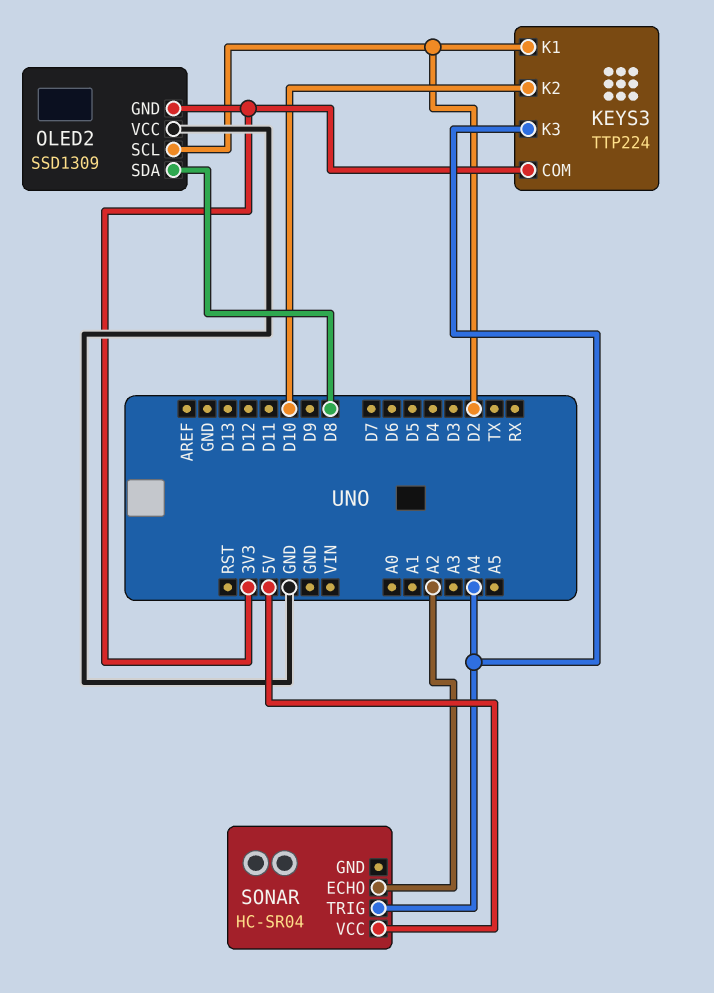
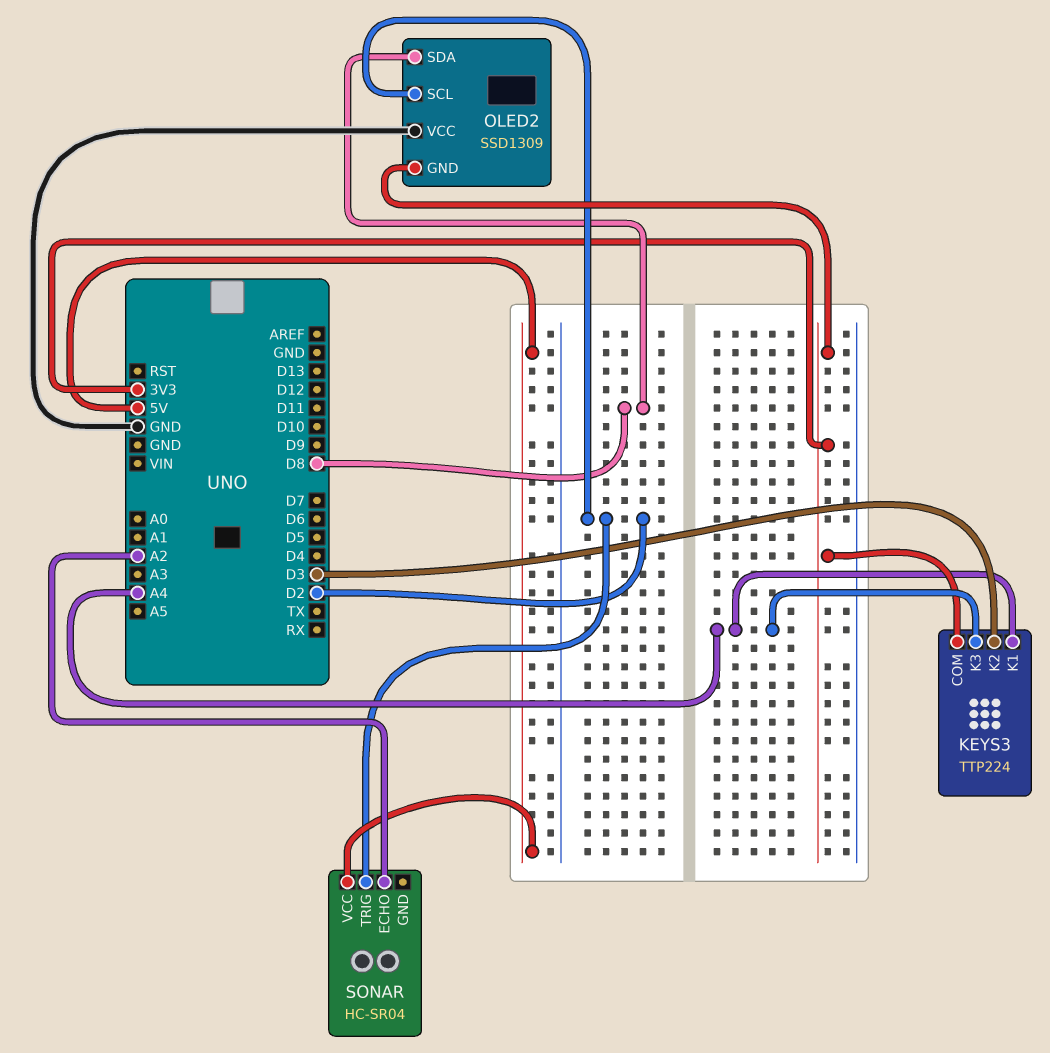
KEYS3 pin K1: D2 -> A4
KEYS3 pin K2: D10 -> D3
SONAR pin TRIG: A4 -> D2

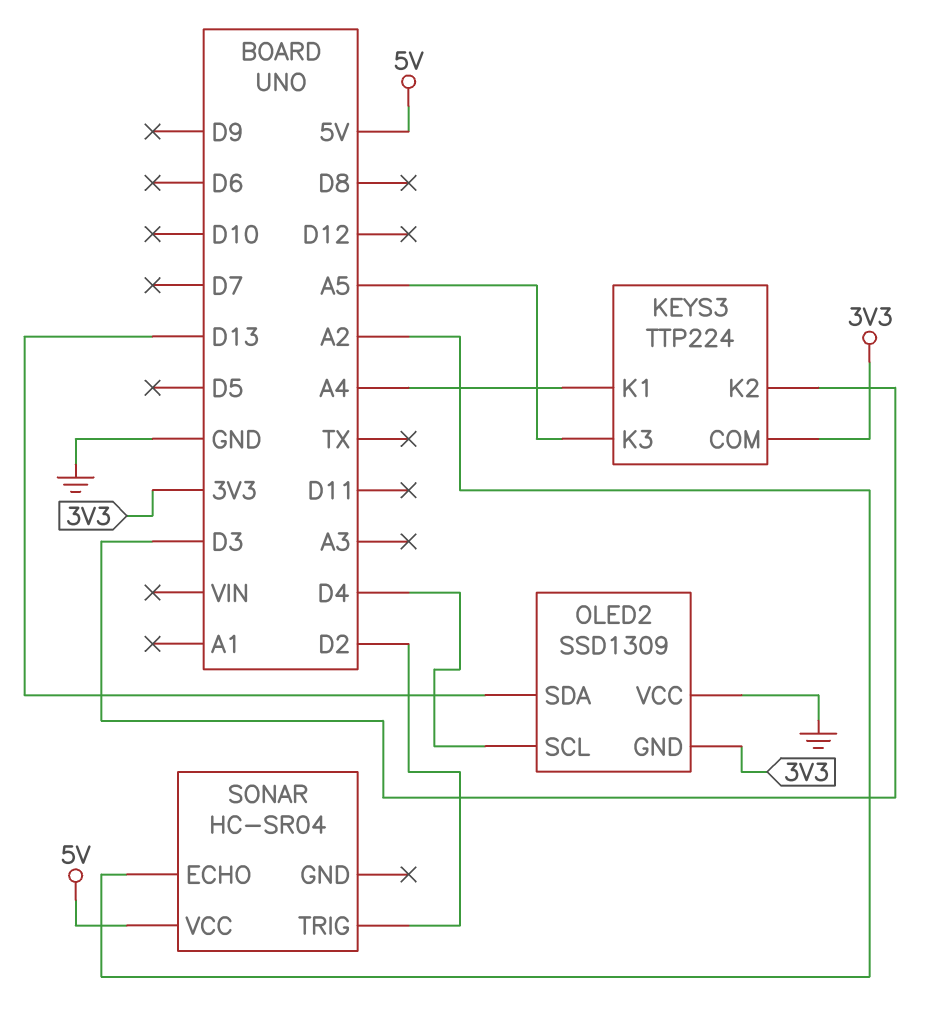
KEYS3 pin K3: A4 -> A5
OLED2 pin SCL: D2 -> D4
OLED2 pin SDA: D8 -> D13

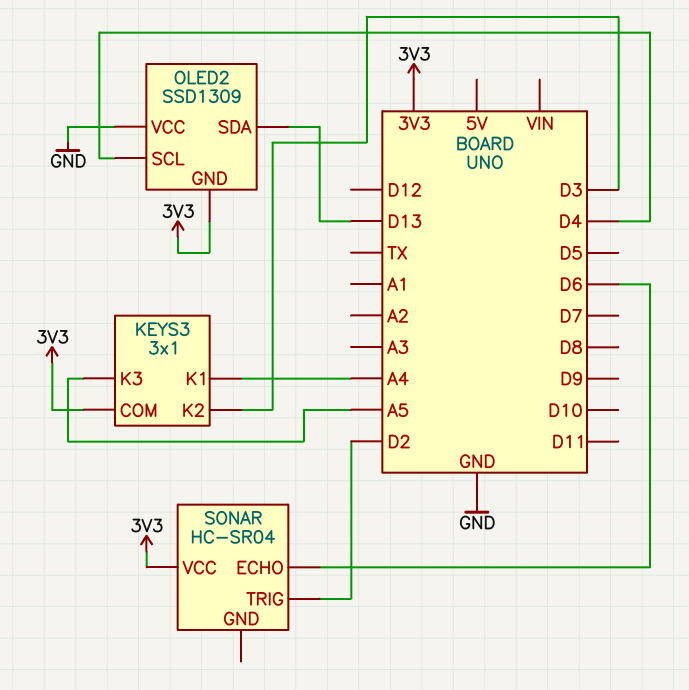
KEYS3: TTP224 -> 3x1
SONAR pin ECHO: A2 -> D6
SONAR pin VCC: 5V -> 3V3

